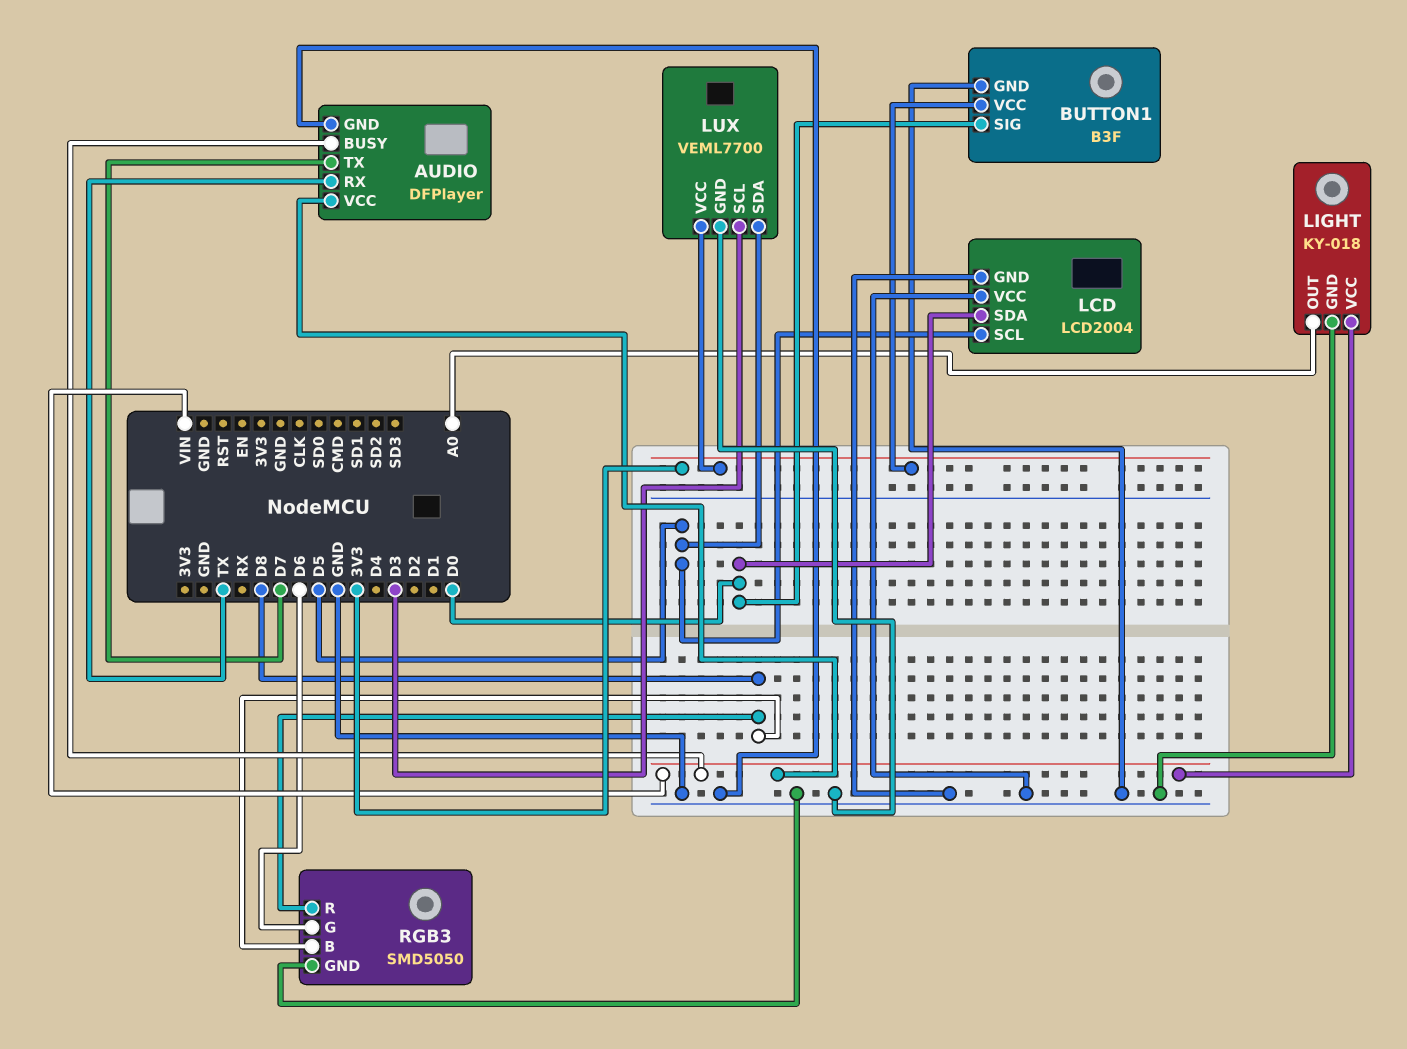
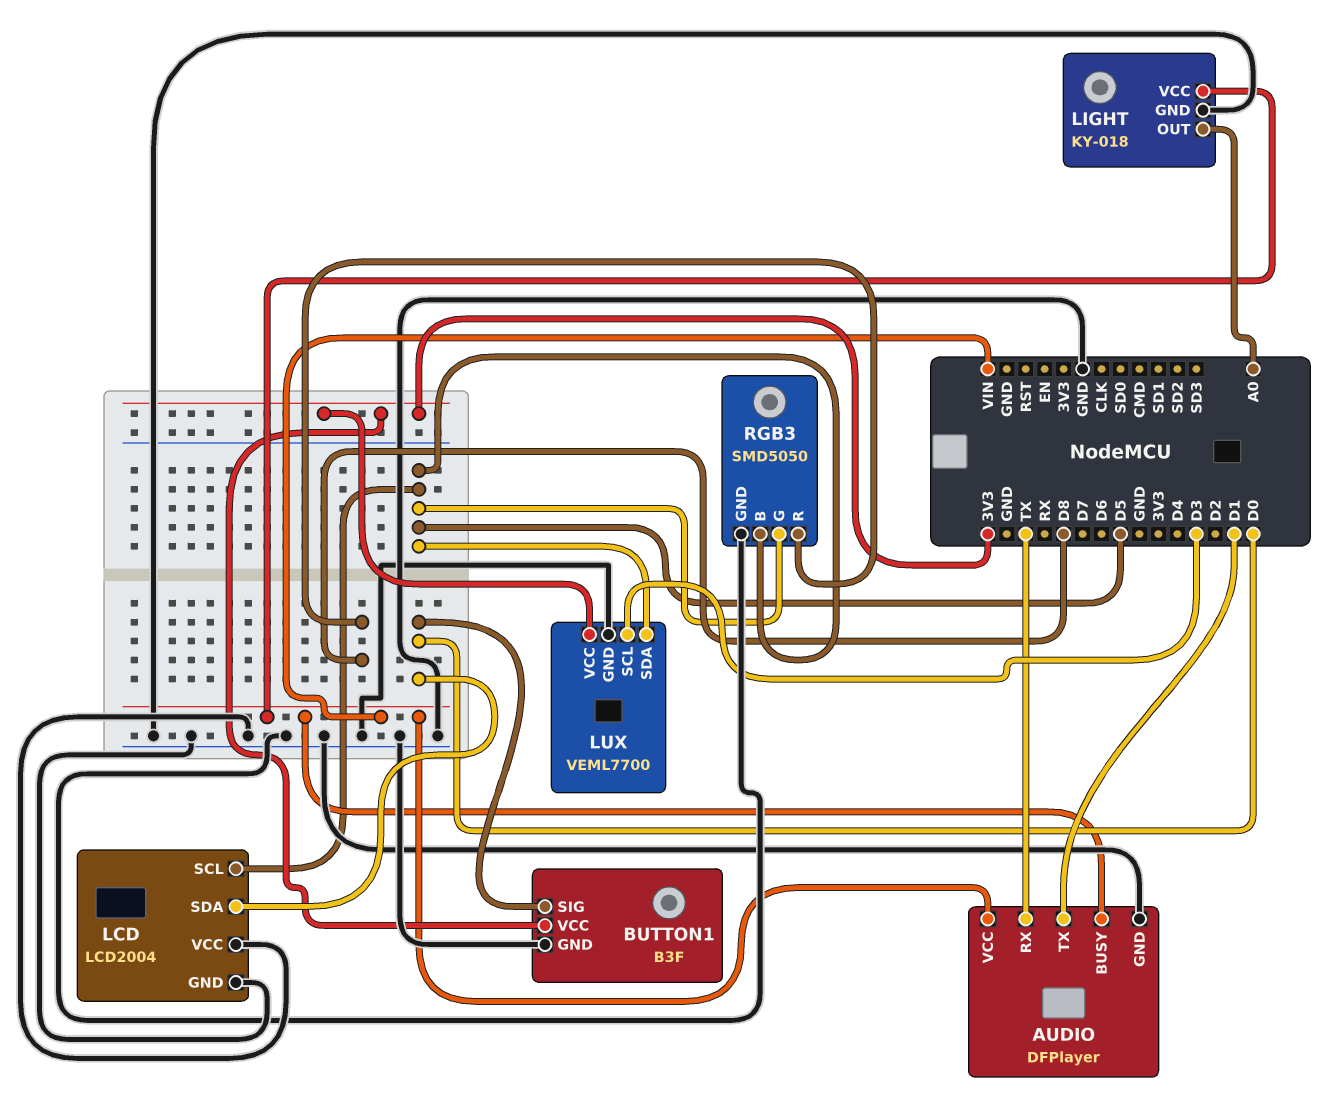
AUDIO pin TX: D7 -> D1
RGB3 pin B: D8 -> D5
RGB3 pin G: D6 -> D5

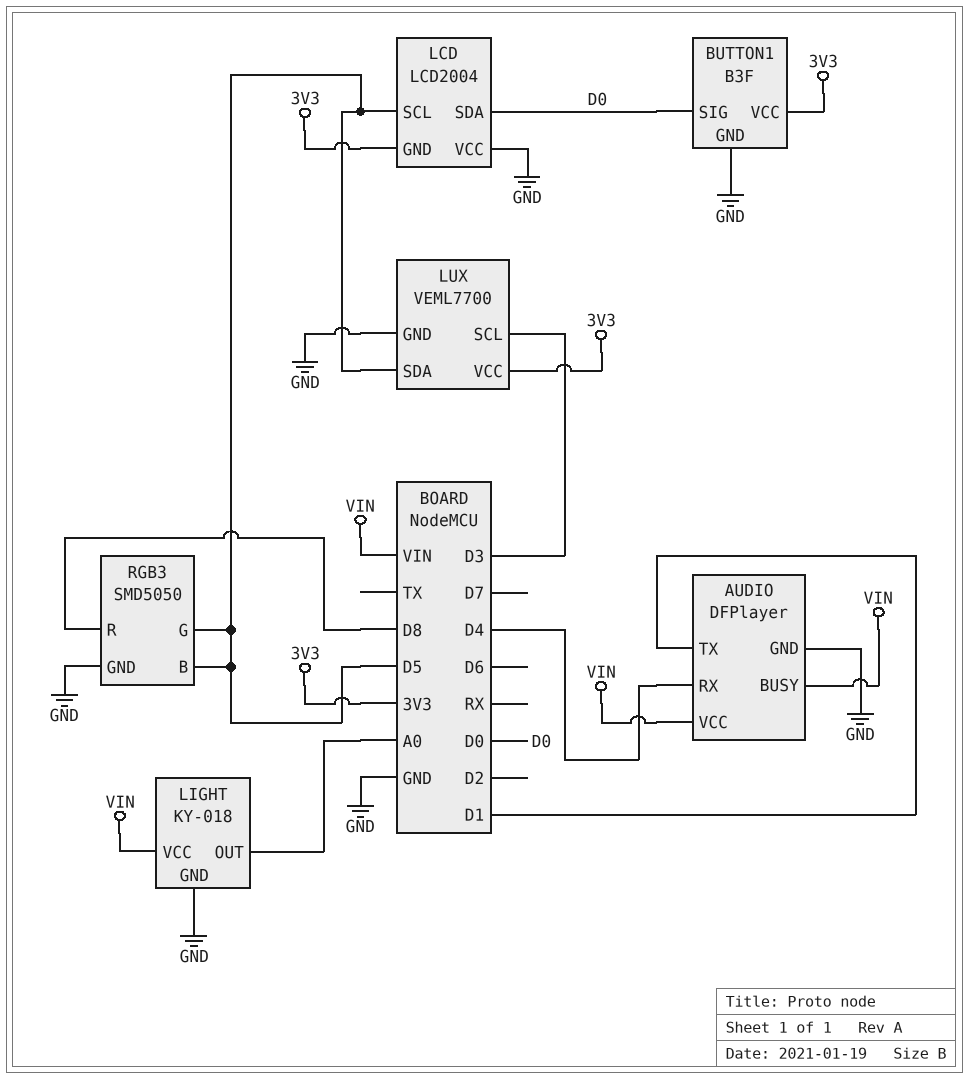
AUDIO pin RX: TX -> D4
LCD pin GND: GND -> 3V3

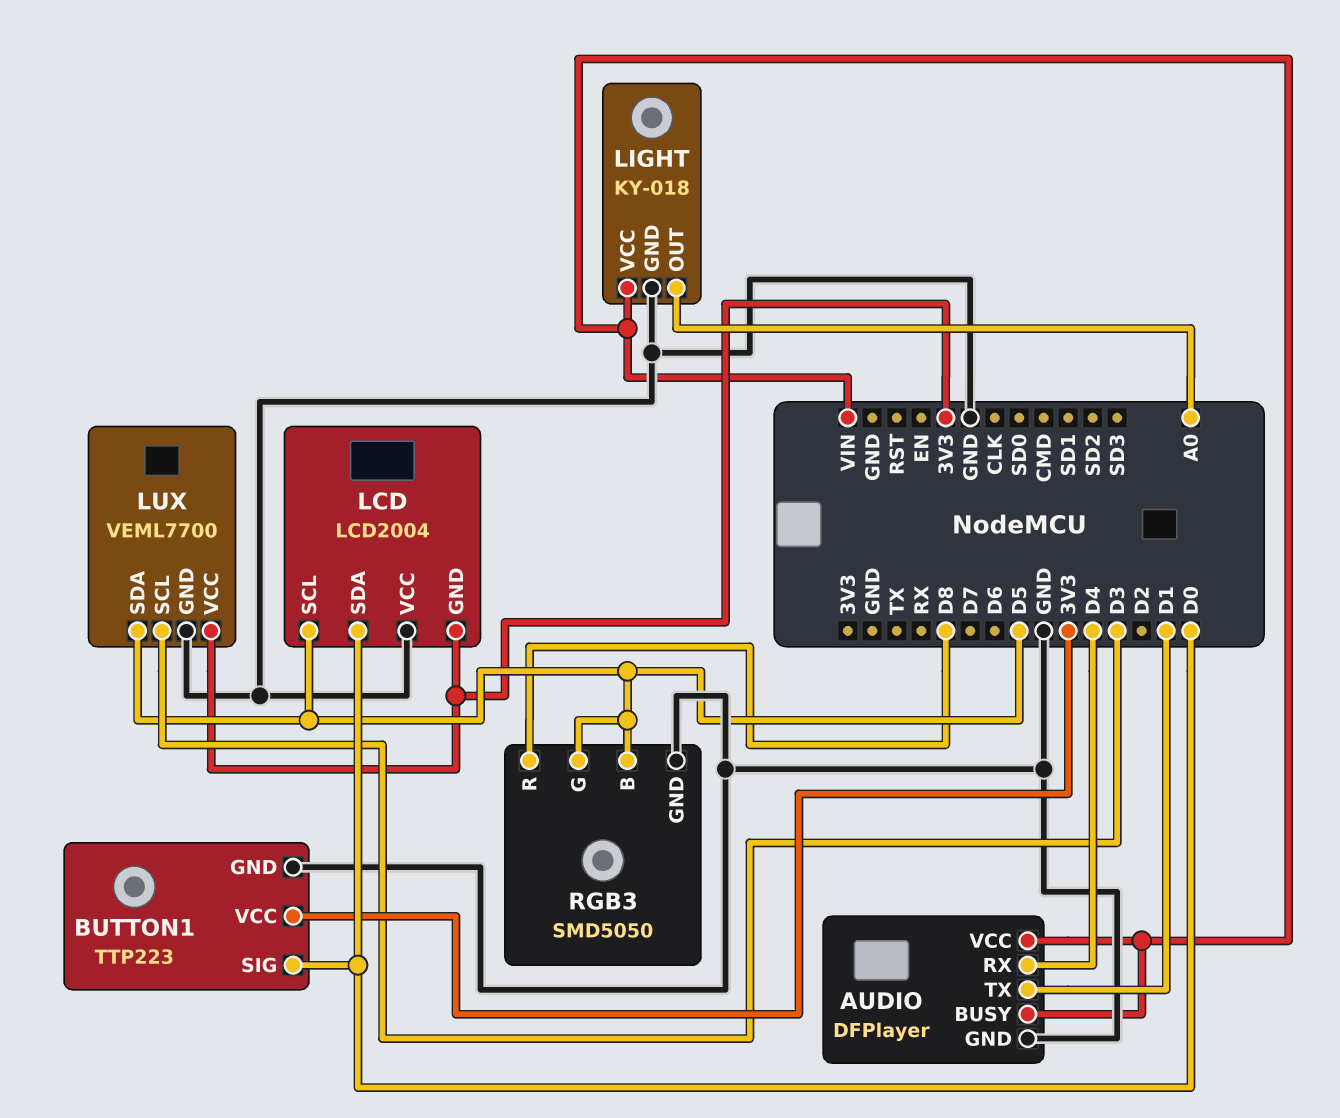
BUTTON1: B3F -> TTP223

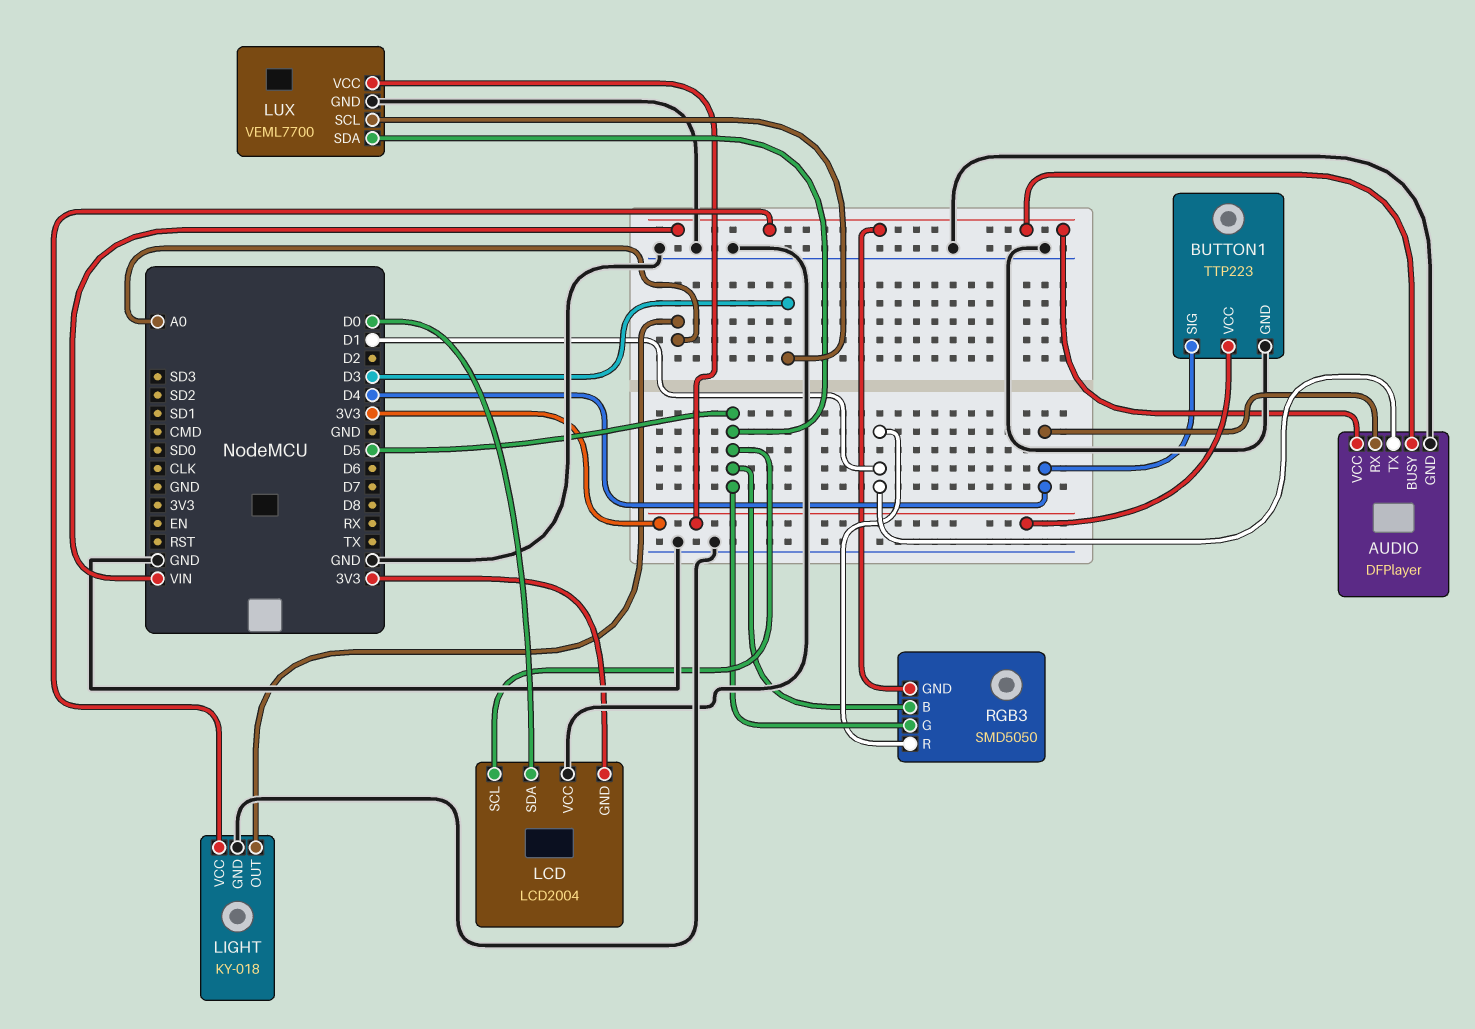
BUTTON1 pin SIG: D0 -> D4
RGB3 pin GND: GND -> VIN
RGB3 pin R: D8 -> D1

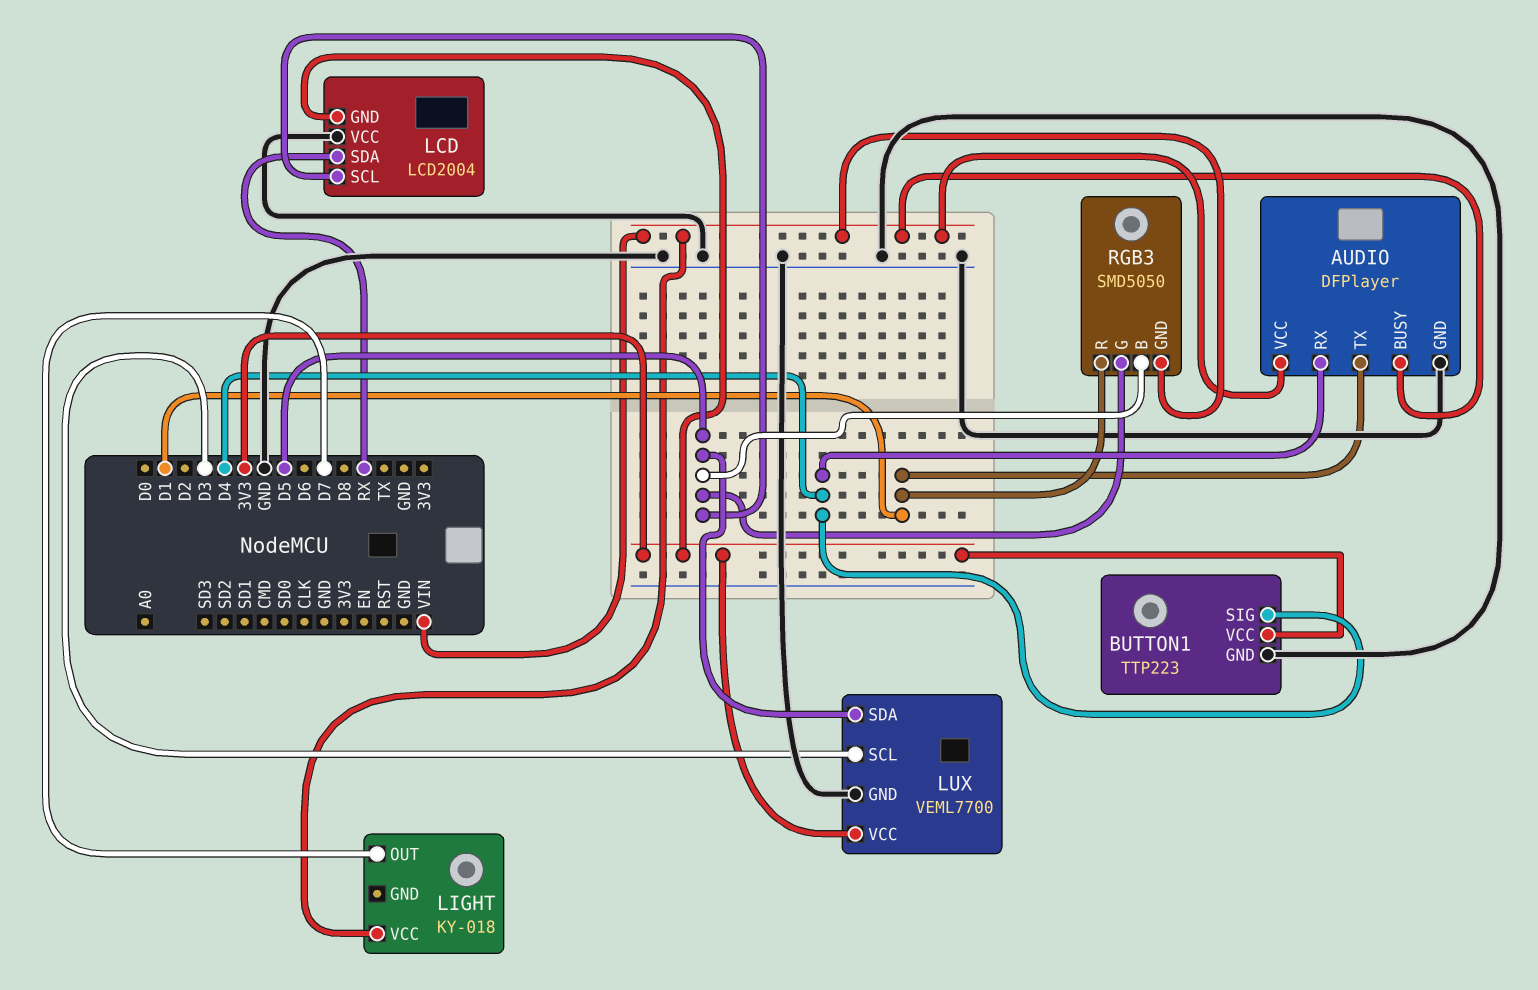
LCD pin SDA: D0 -> RX
LIGHT pin GND: GND -> none
LIGHT pin OUT: A0 -> D7

